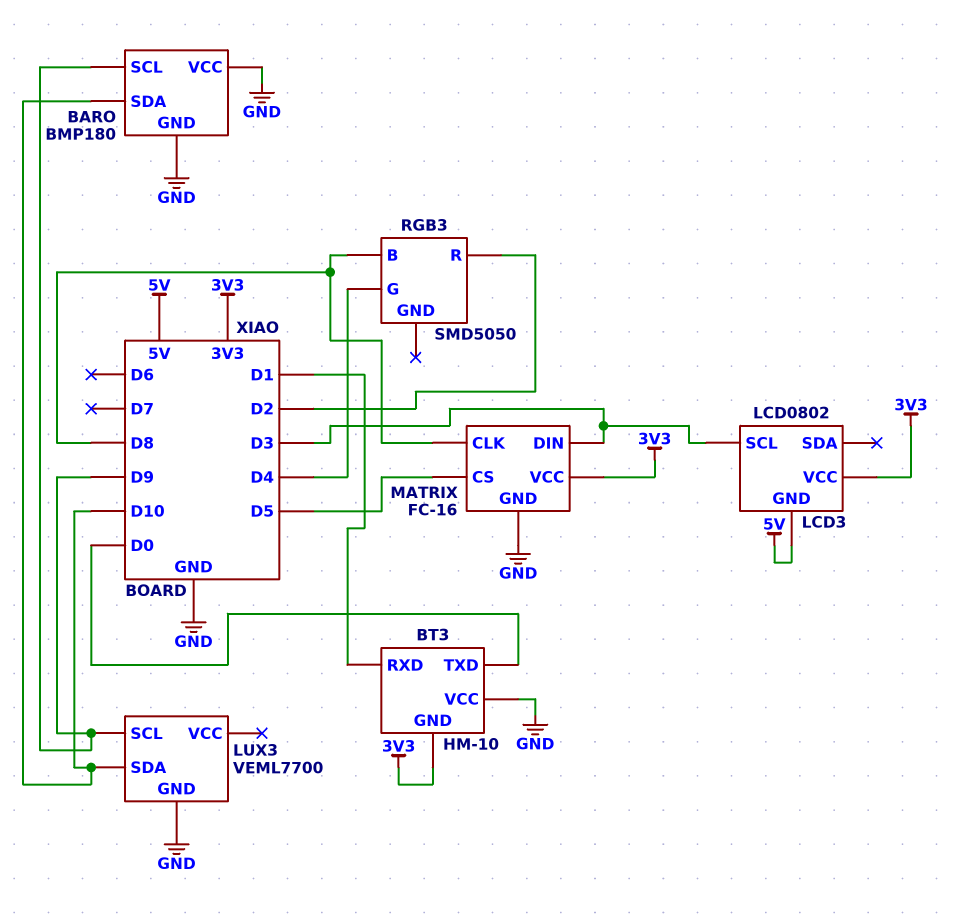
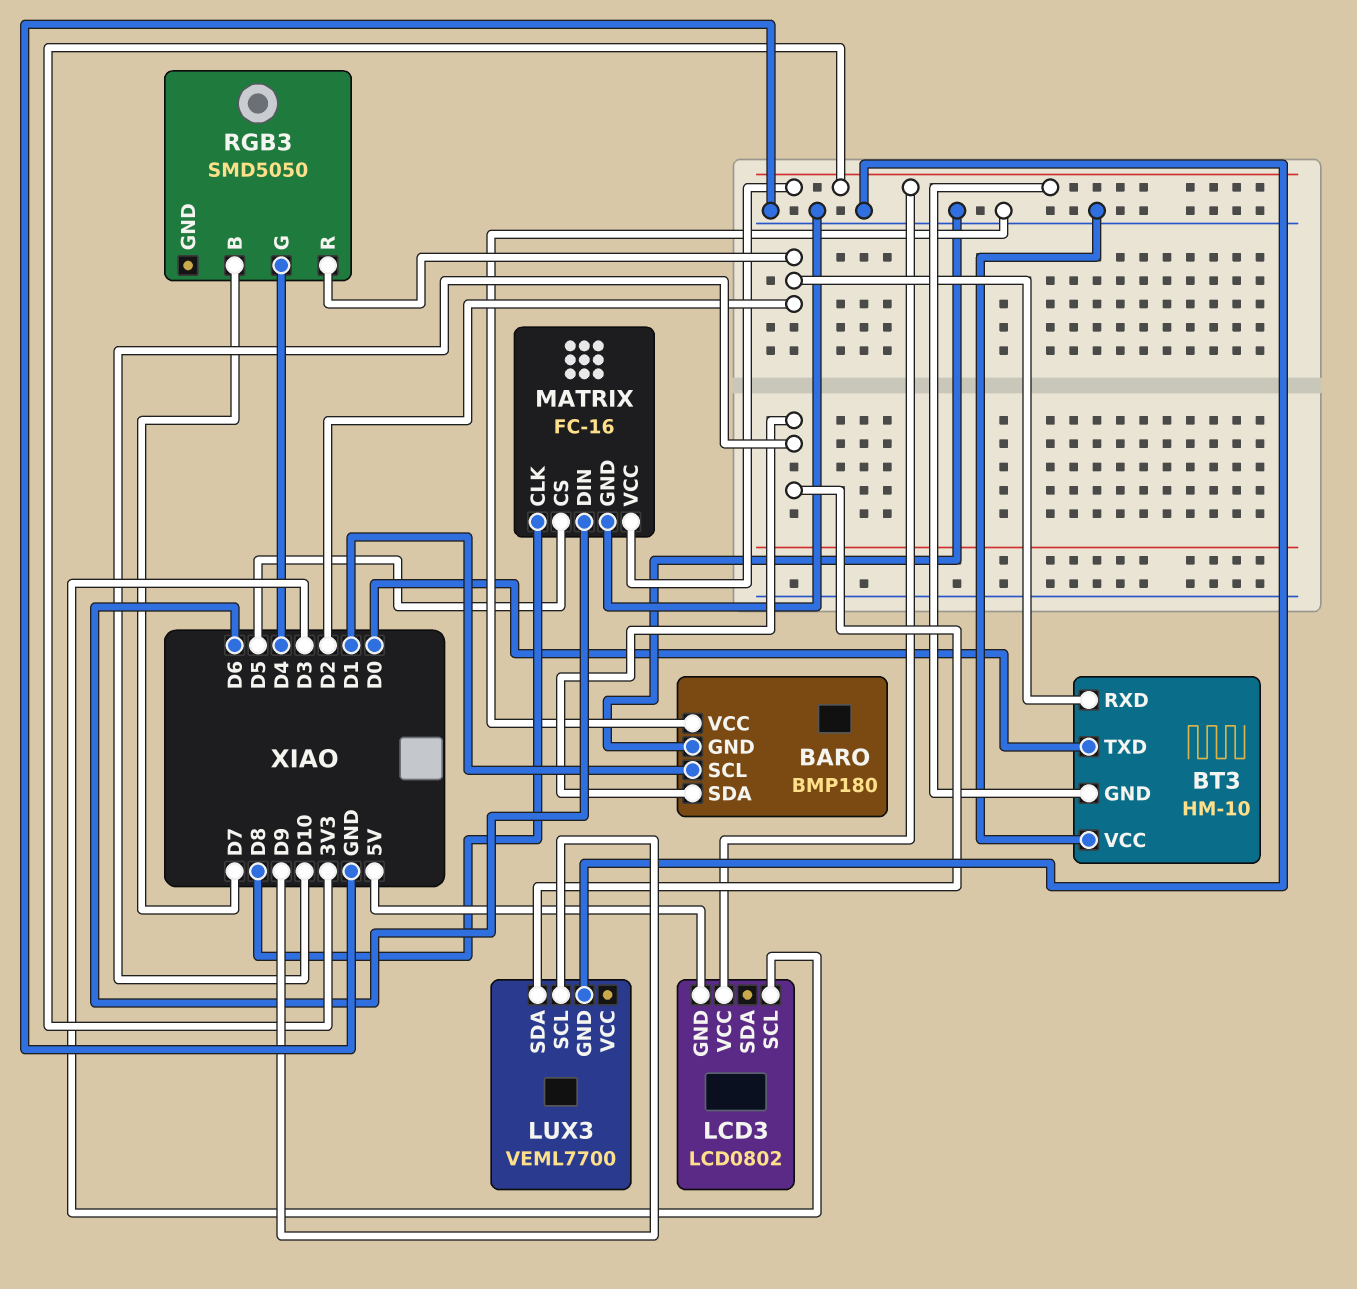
BARO pin SCL: D9 -> D1
BT3 pin RXD: D1 -> D2
MATRIX pin DIN: D3 -> D6
RGB3 pin B: D8 -> D7

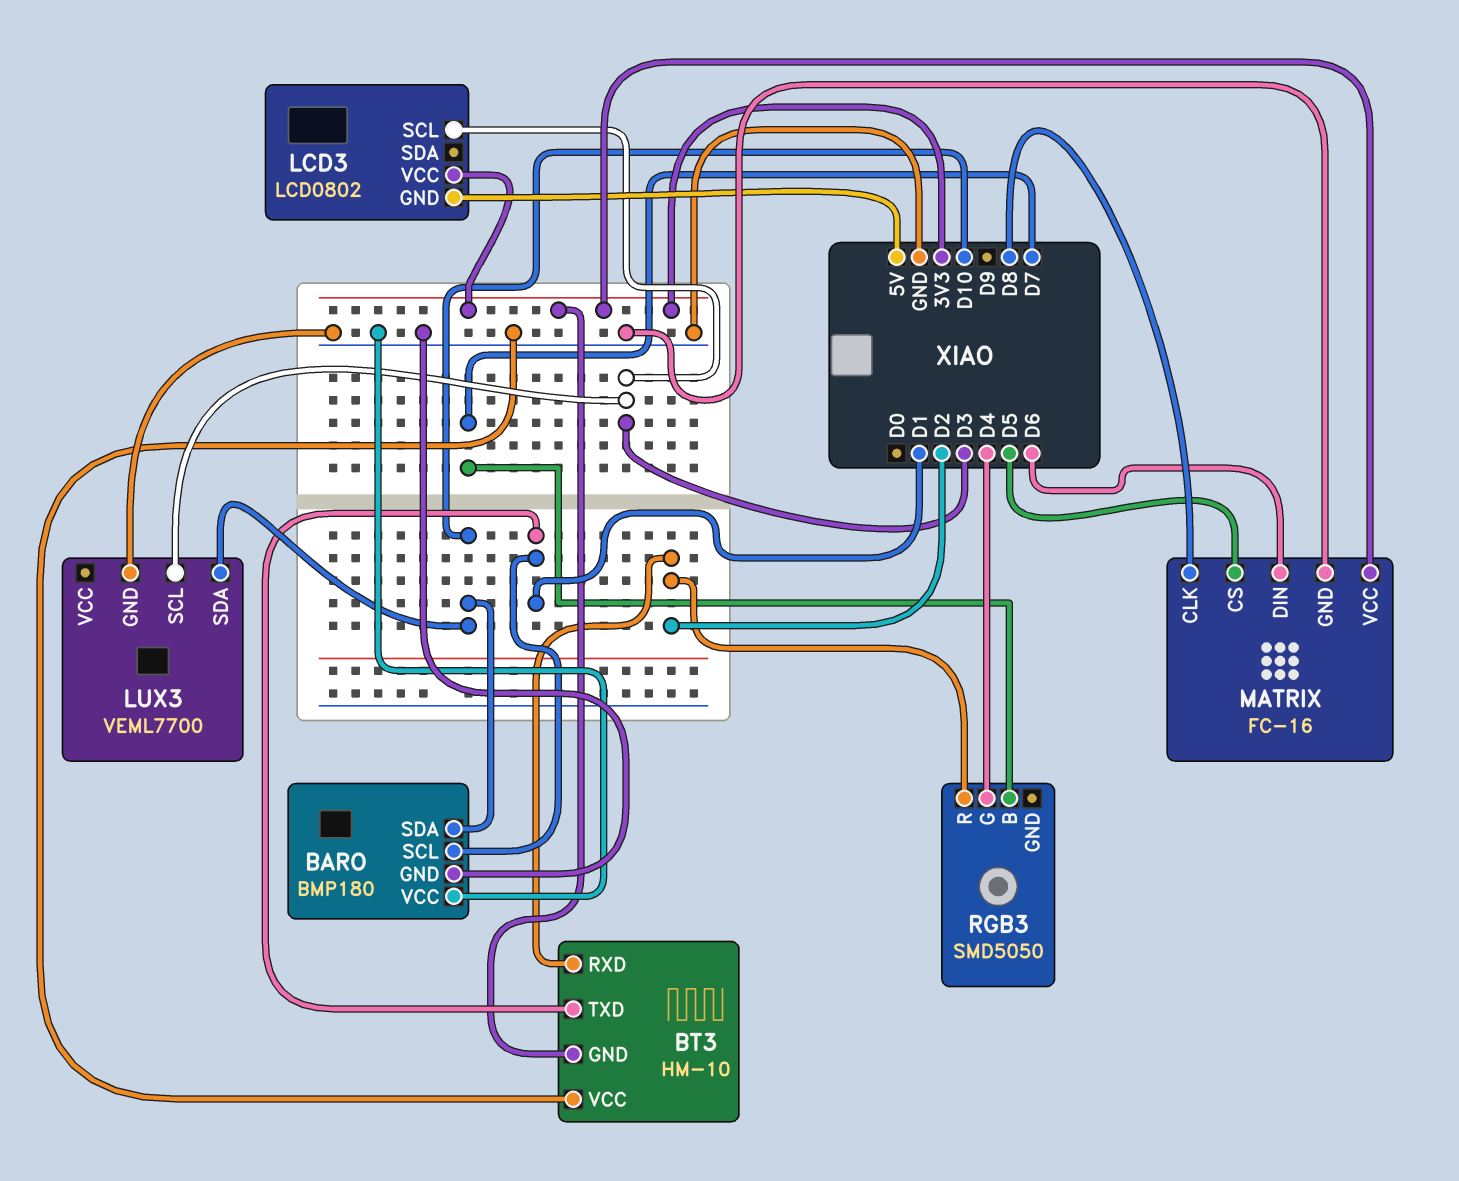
BT3 pin TXD: D0 -> D1
LUX3 pin SCL: D9 -> D3

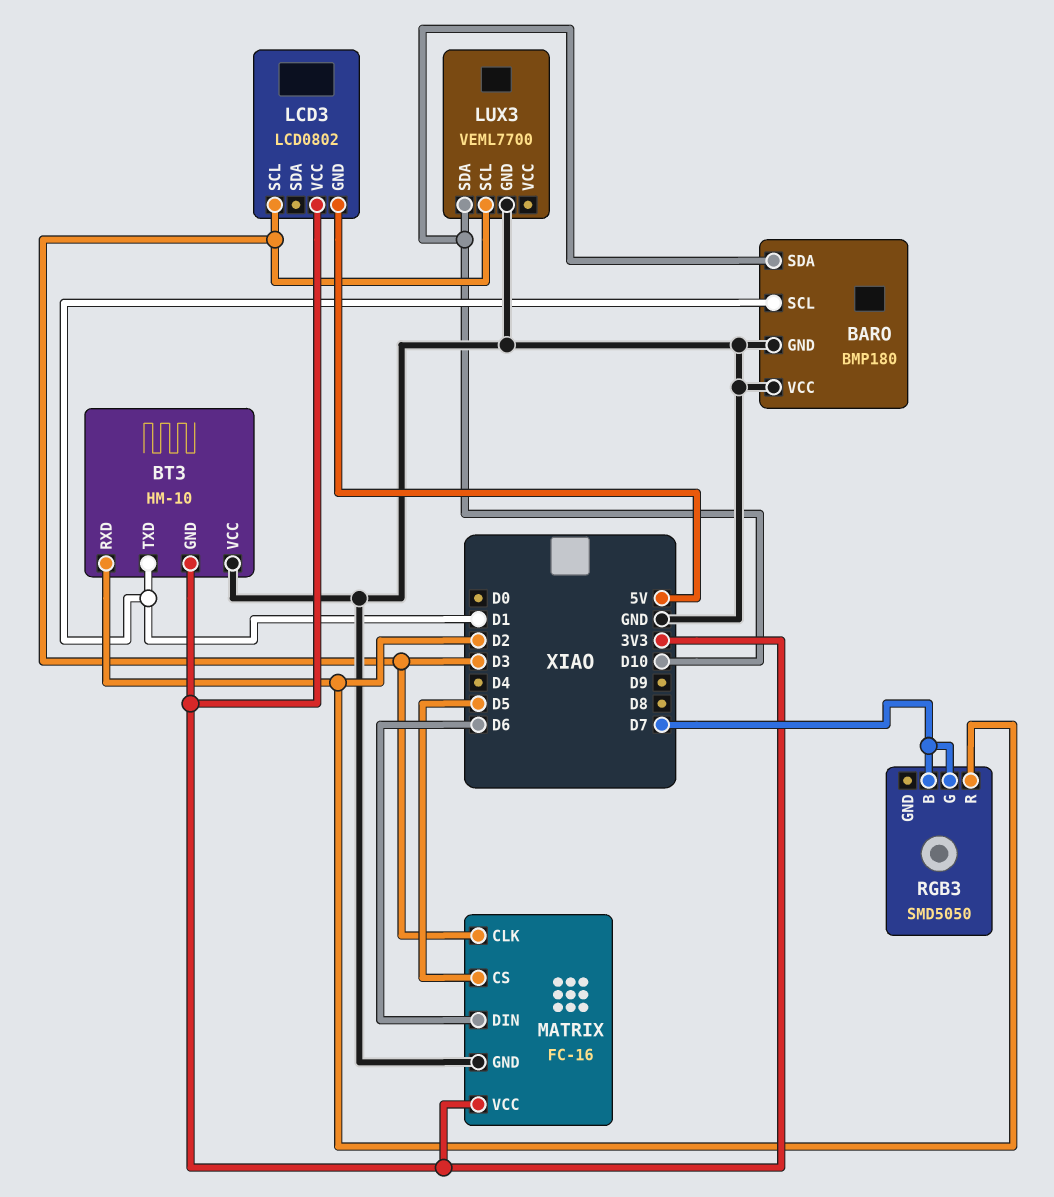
MATRIX pin CLK: D8 -> D3
RGB3 pin G: D4 -> D7

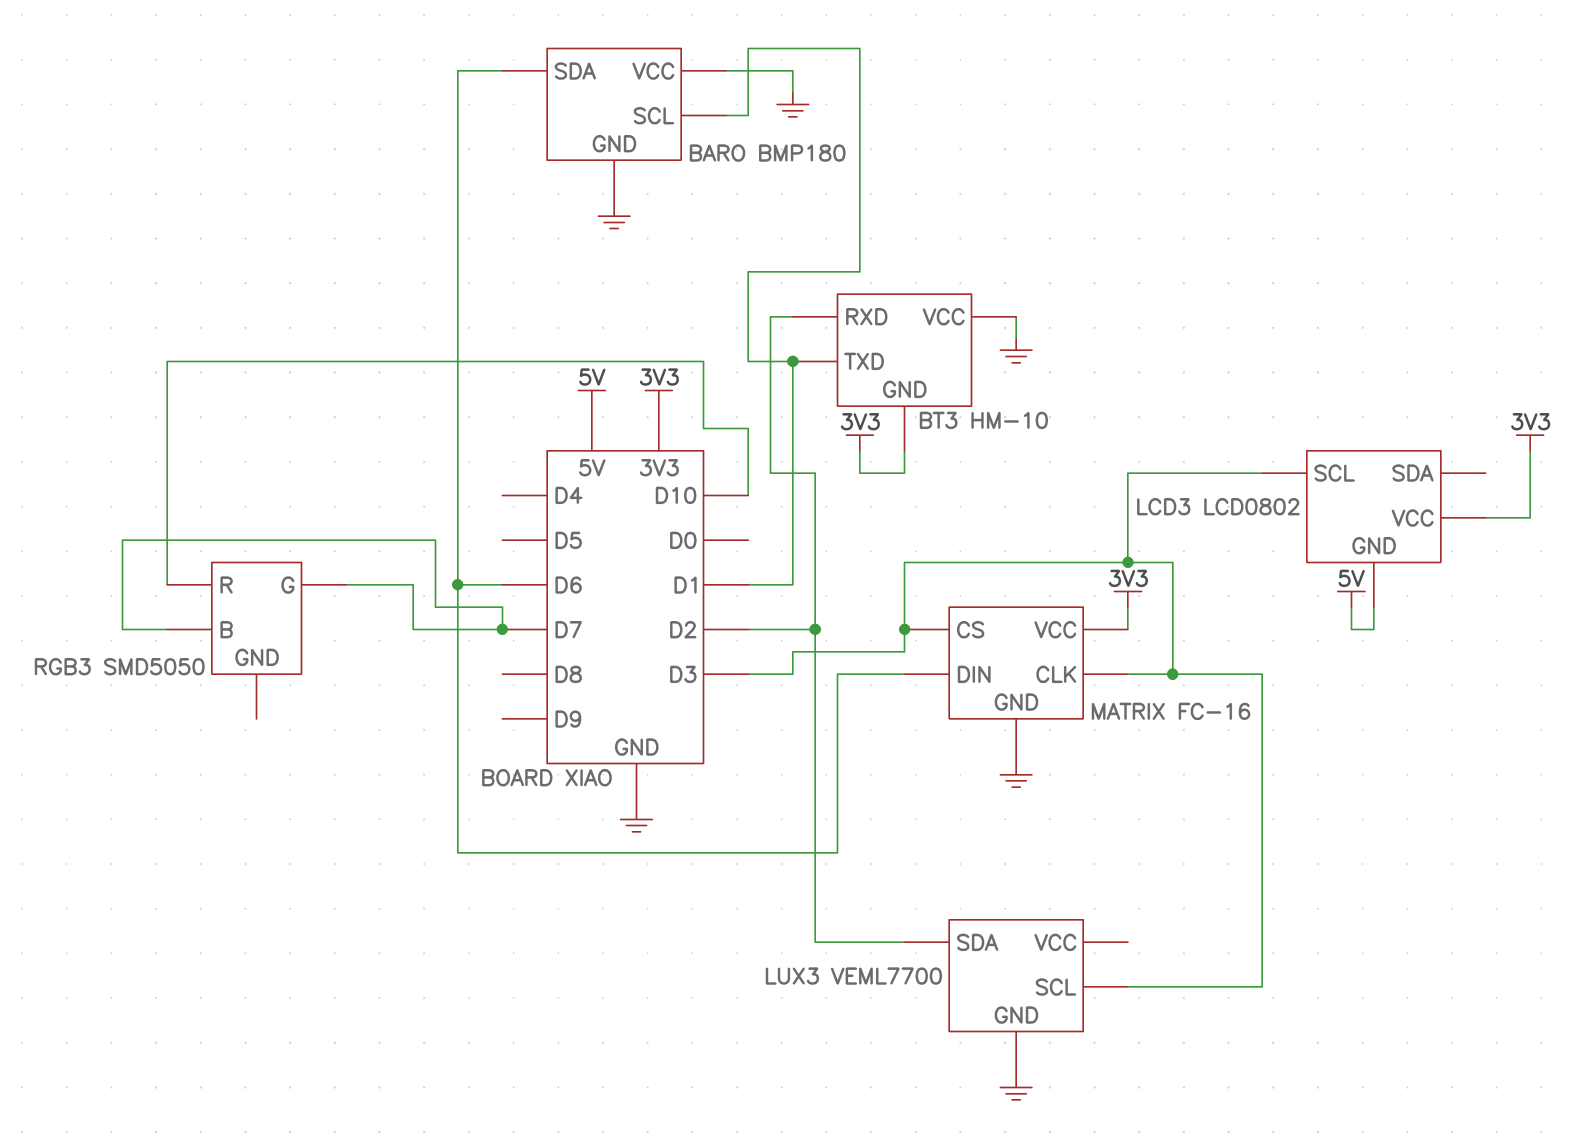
BARO pin SDA: D10 -> D6
LUX3 pin SDA: D10 -> D2
MATRIX pin CS: D5 -> D3
RGB3 pin R: D2 -> D10

